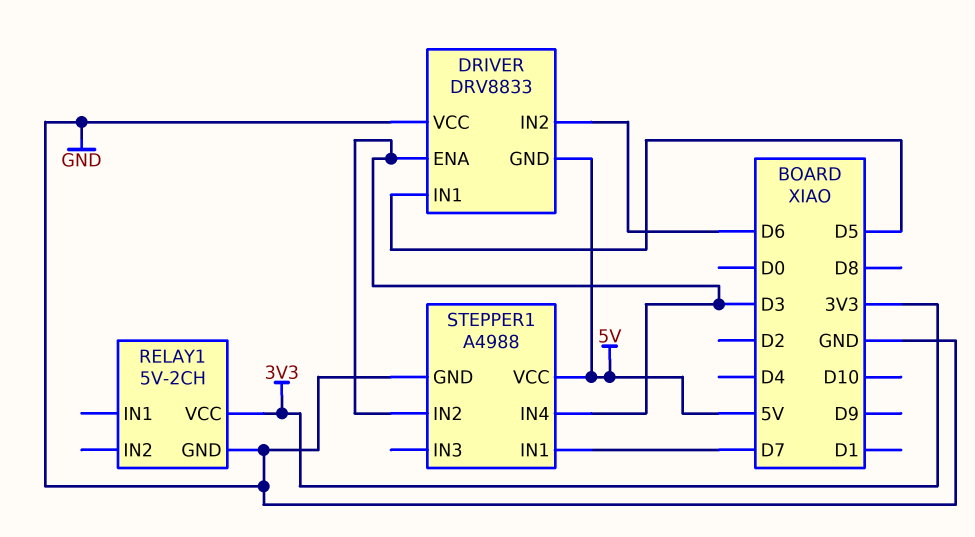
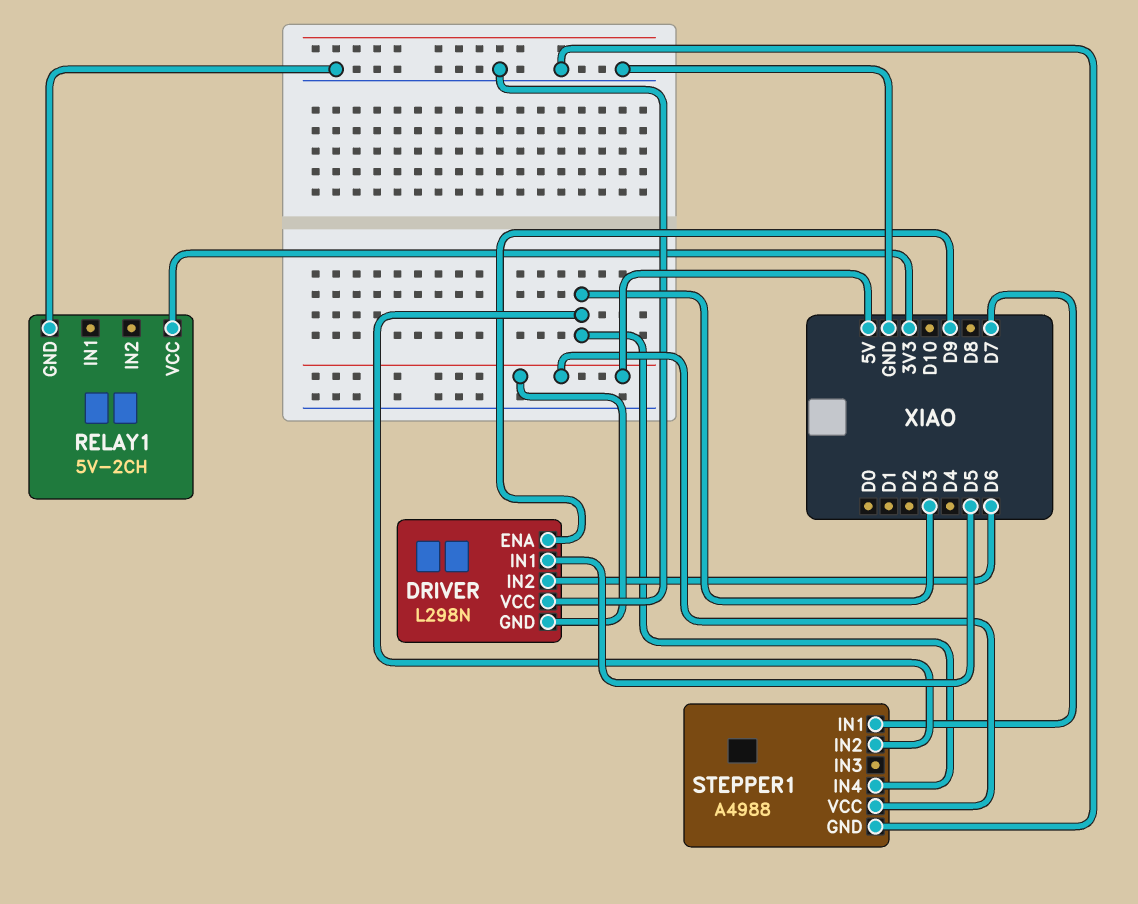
DRIVER: DRV8833 -> L298N
DRIVER pin ENA: D3 -> D9

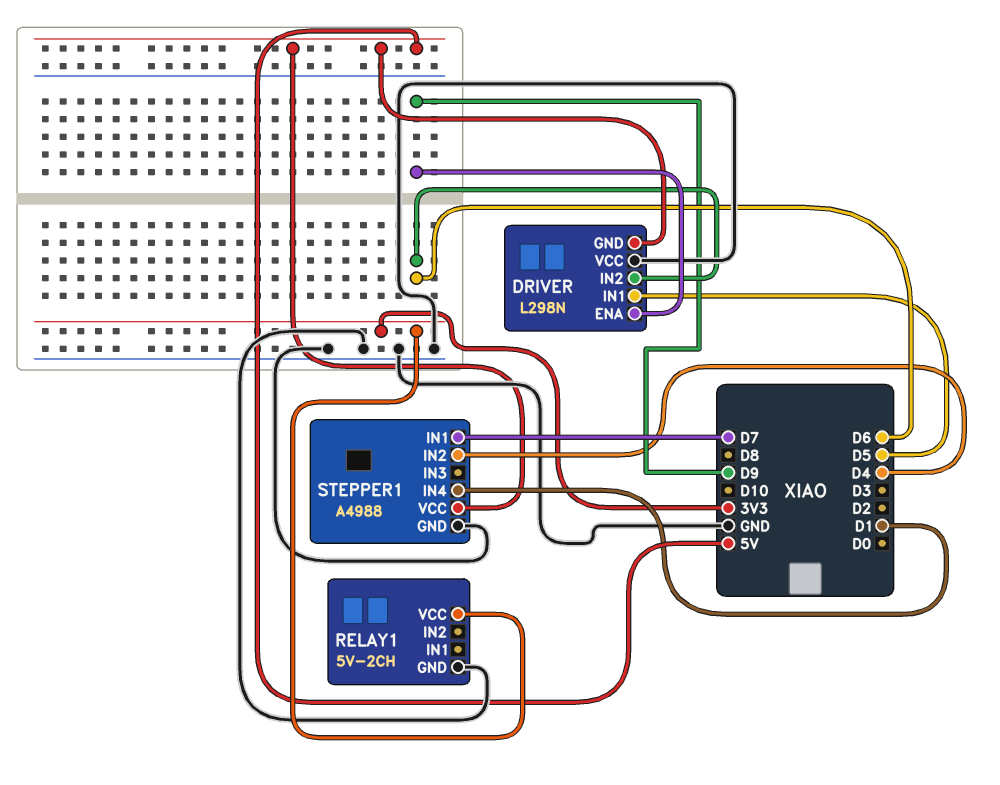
STEPPER1 pin IN2: D3 -> D4
STEPPER1 pin IN4: D3 -> D1

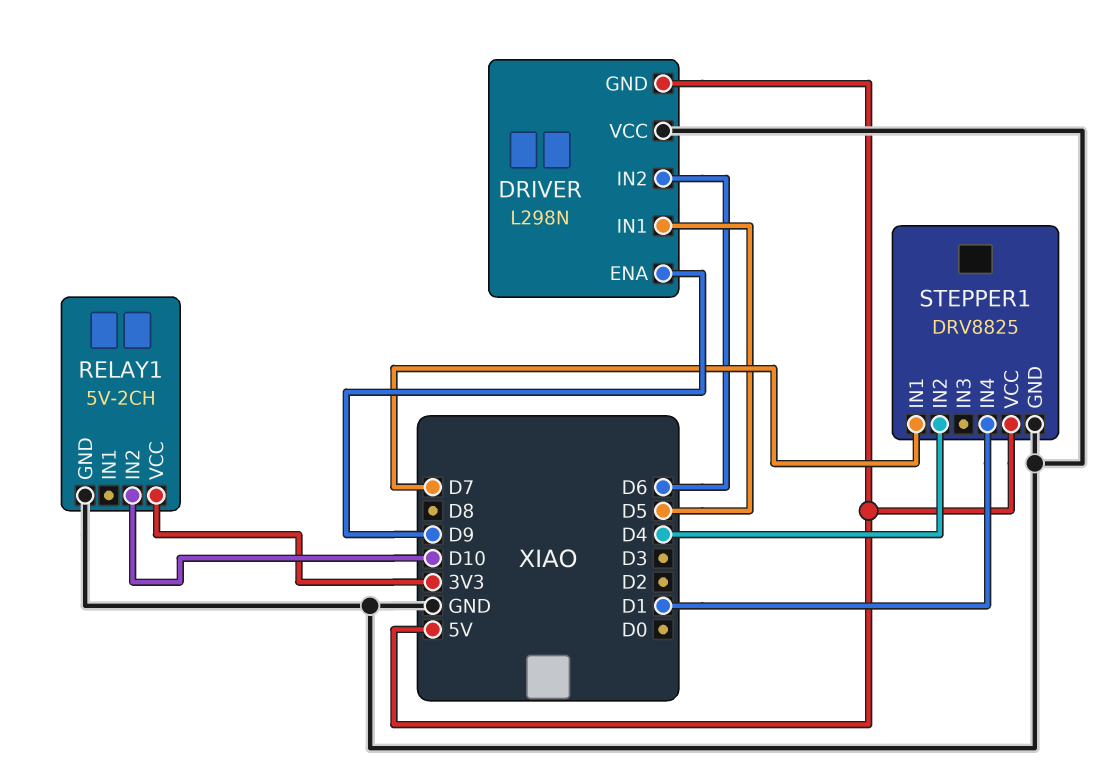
RELAY1 pin IN2: none -> D10
STEPPER1: A4988 -> DRV8825

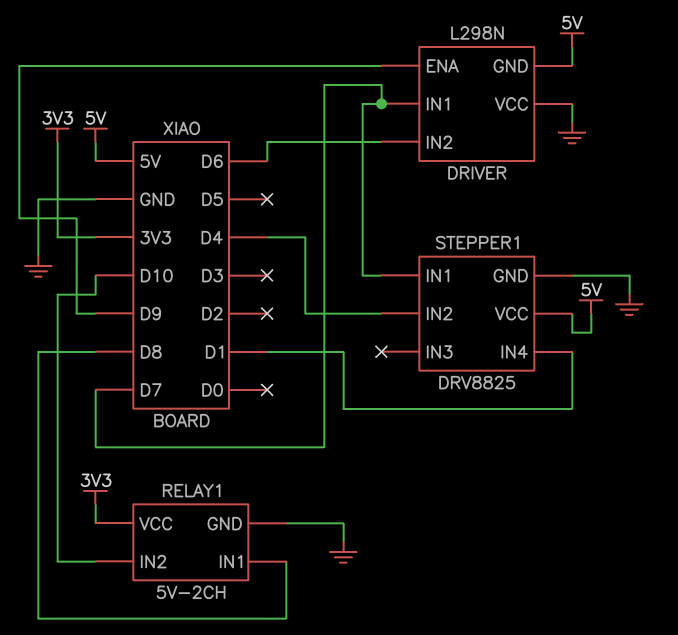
DRIVER pin IN1: D5 -> D7
RELAY1 pin IN1: none -> D8

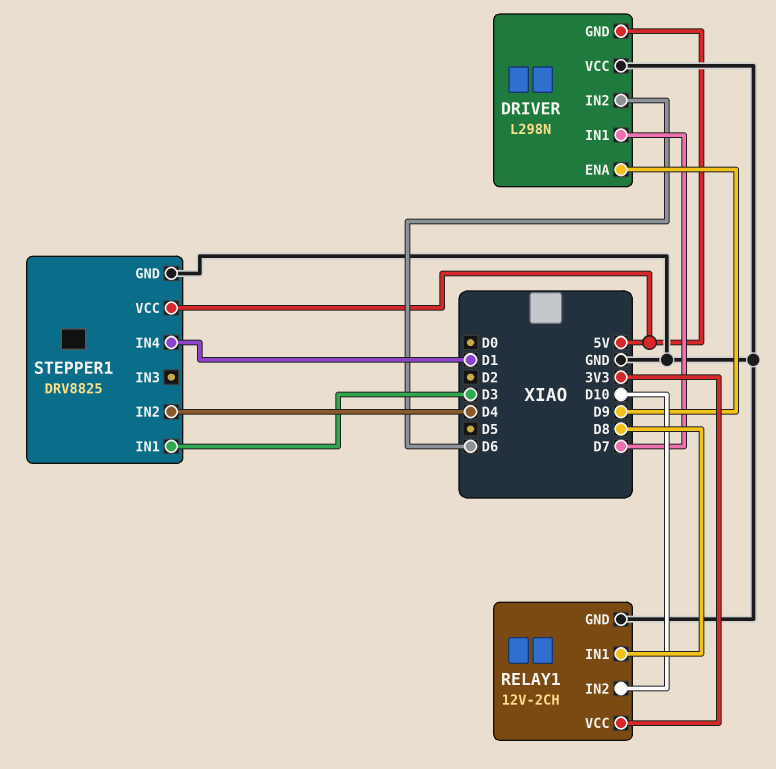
RELAY1: 5V-2CH -> 12V-2CH
STEPPER1 pin IN1: D7 -> D3

